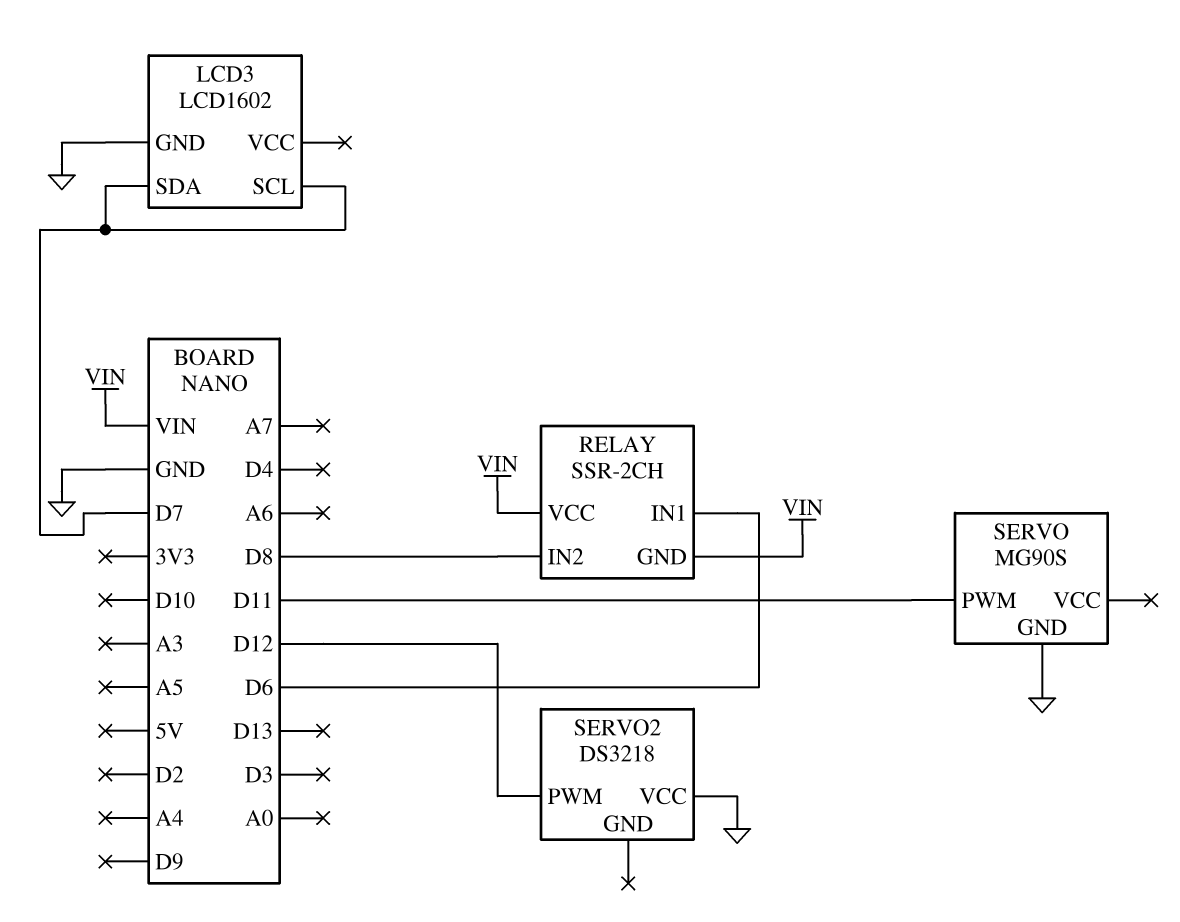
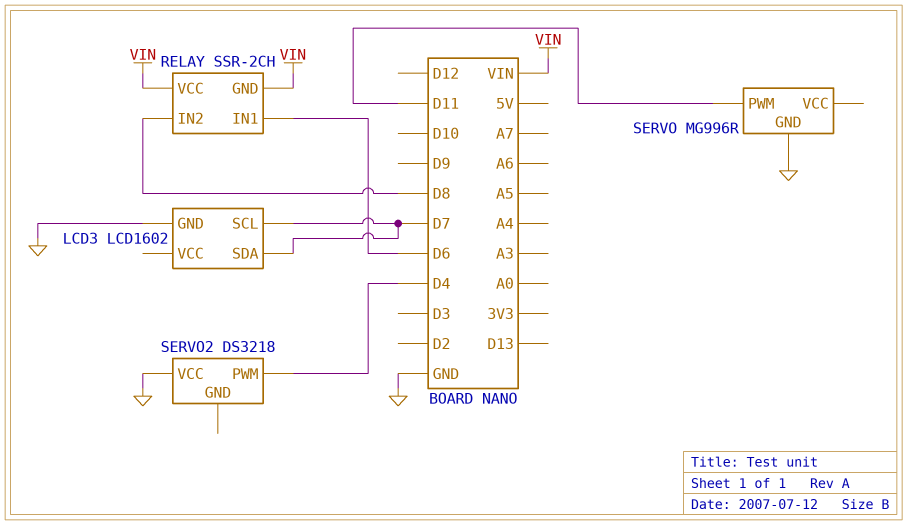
SERVO: MG90S -> MG996R
SERVO2 pin PWM: D12 -> D4

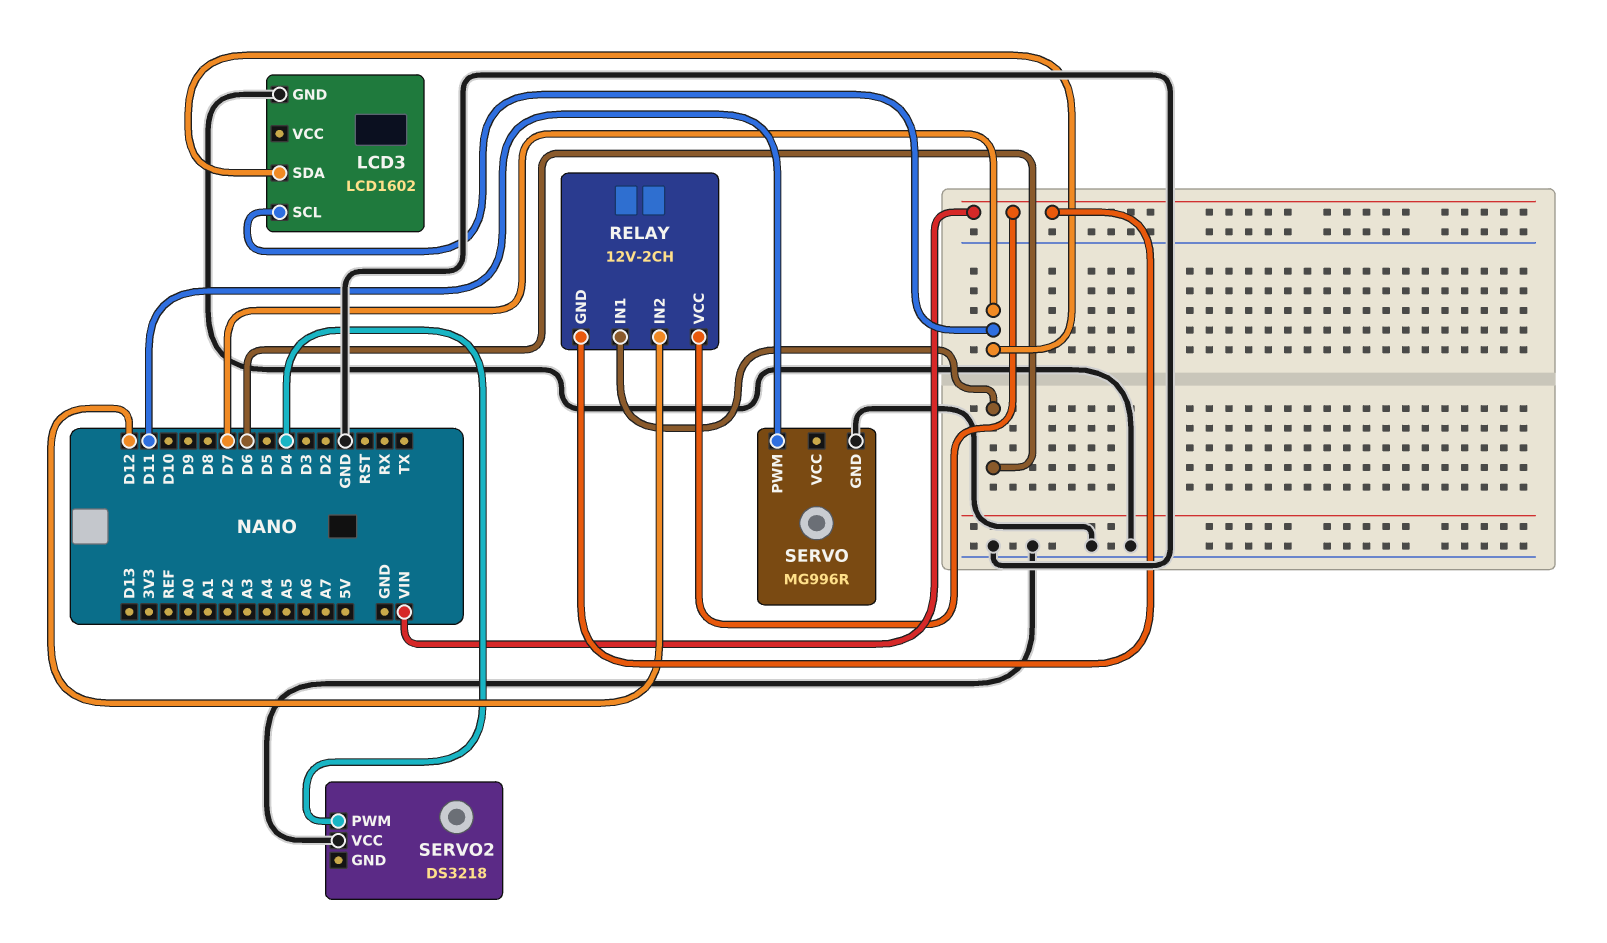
RELAY: SSR-2CH -> 12V-2CH
RELAY pin IN2: D8 -> D12

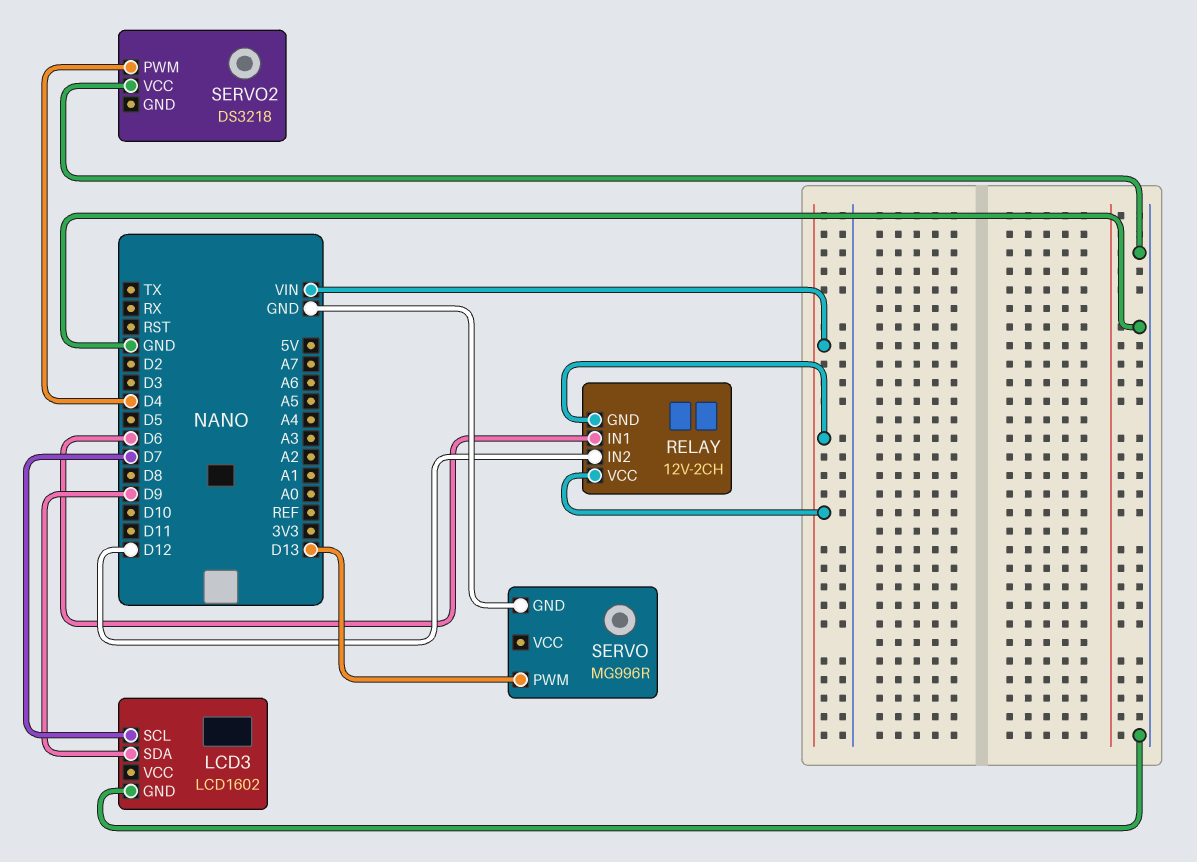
LCD3 pin SDA: D7 -> D9
SERVO pin PWM: D11 -> D13

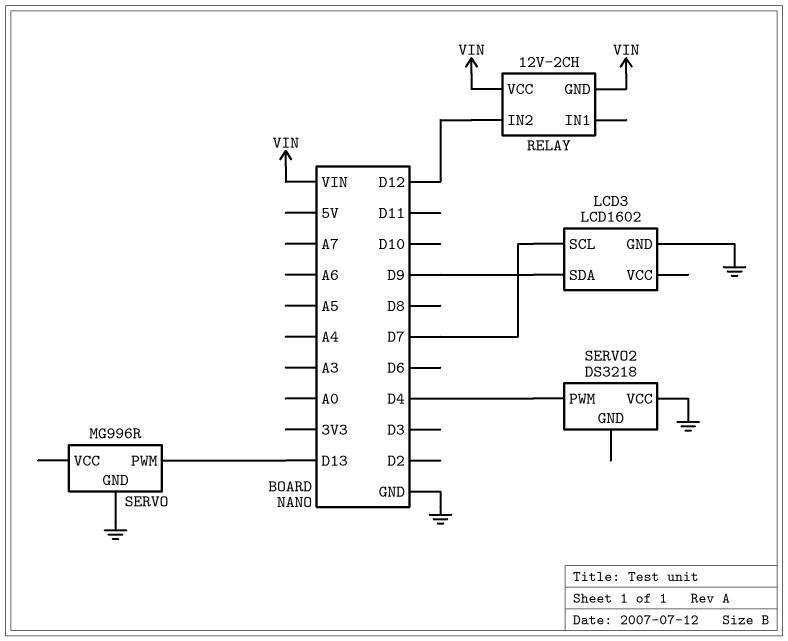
RELAY pin IN1: D6 -> none

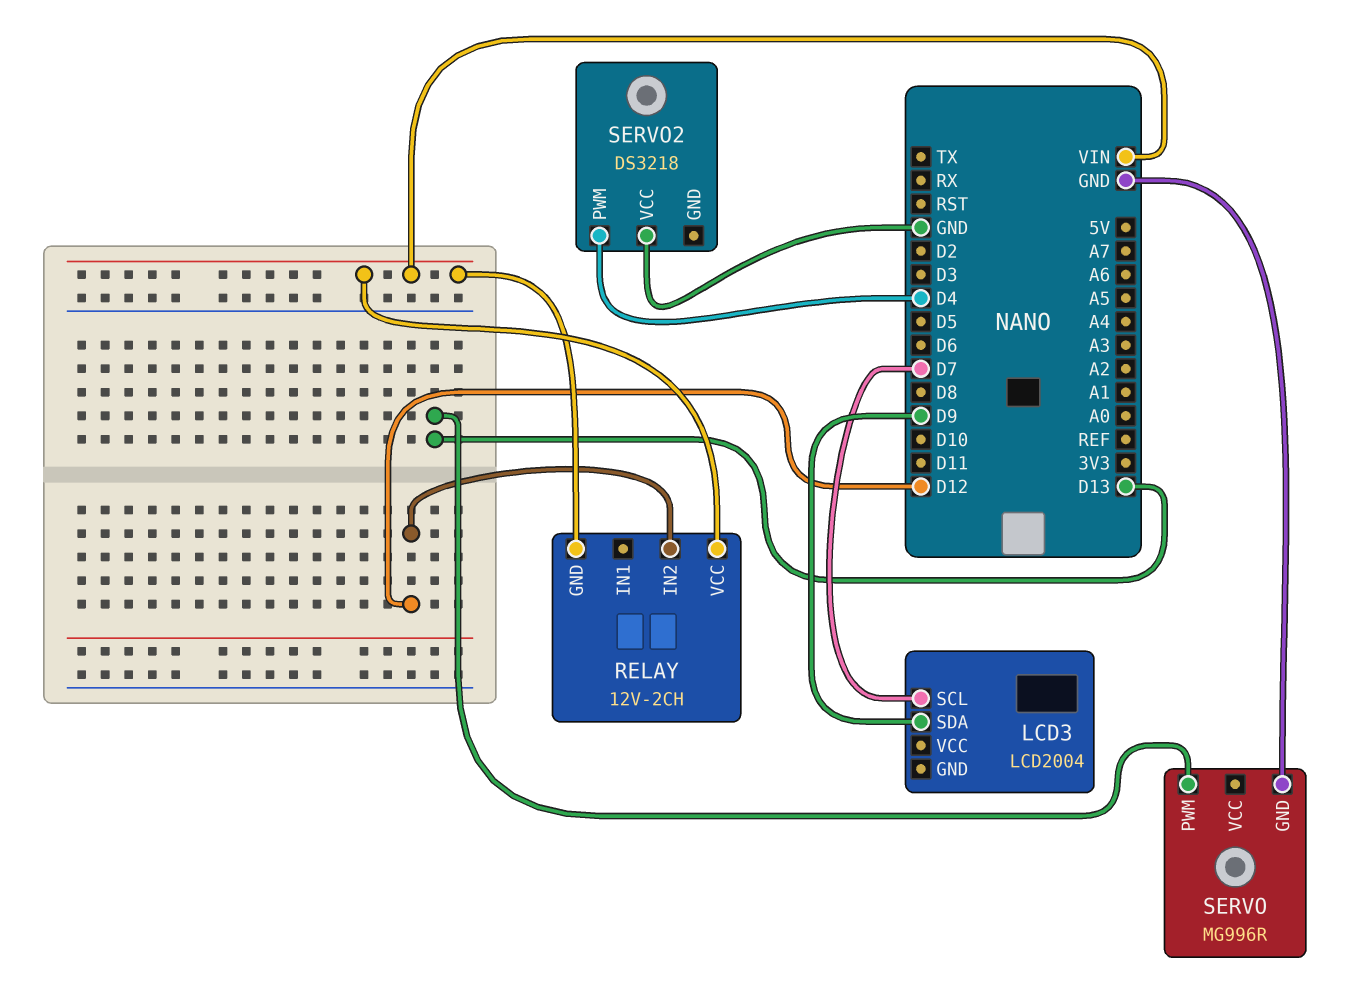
LCD3: LCD1602 -> LCD2004
LCD3 pin GND: GND -> none

